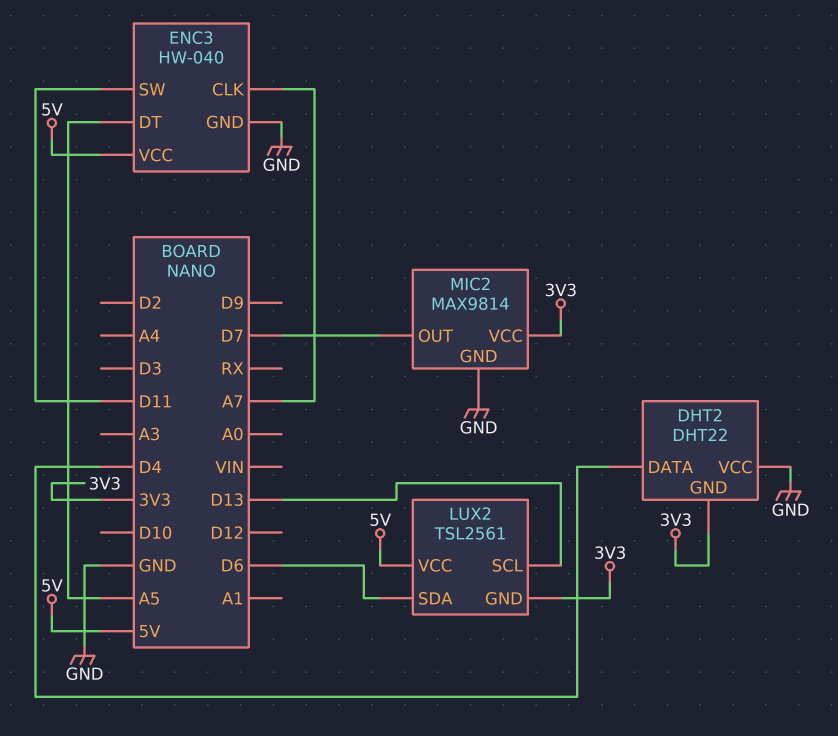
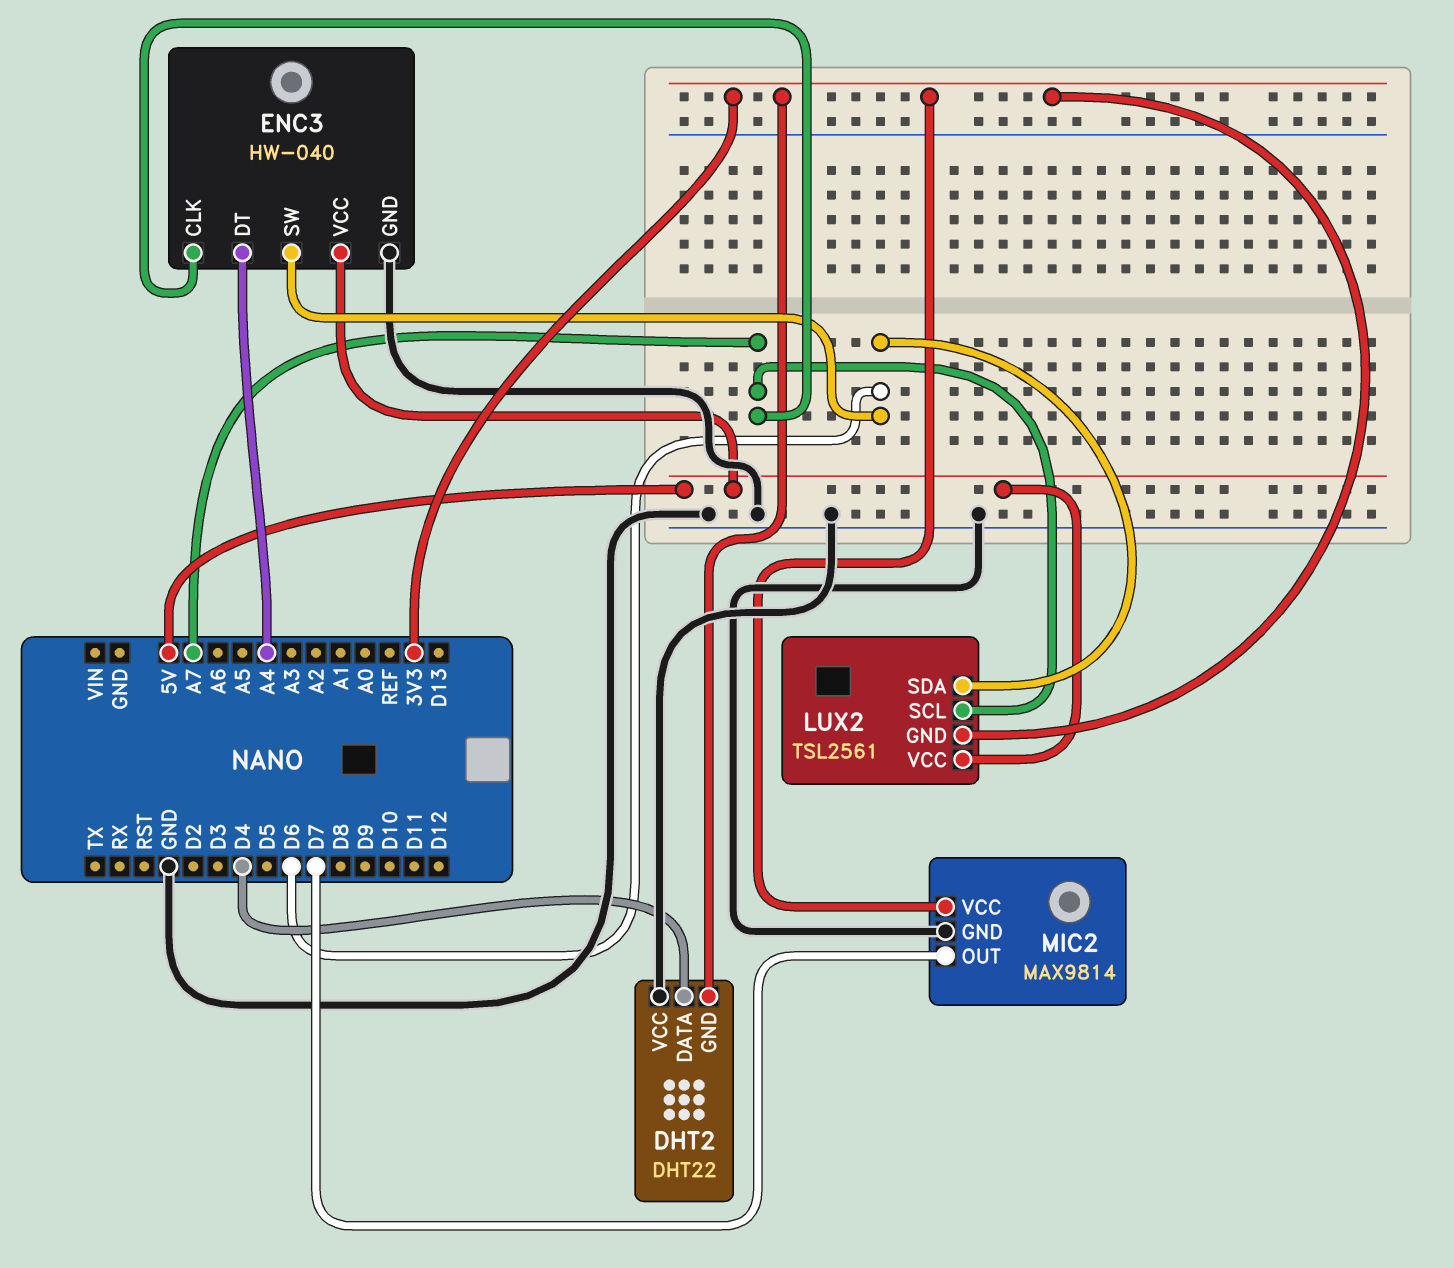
ENC3 pin DT: A5 -> A4
ENC3 pin SW: D11 -> D6
LUX2 pin SCL: D13 -> A7

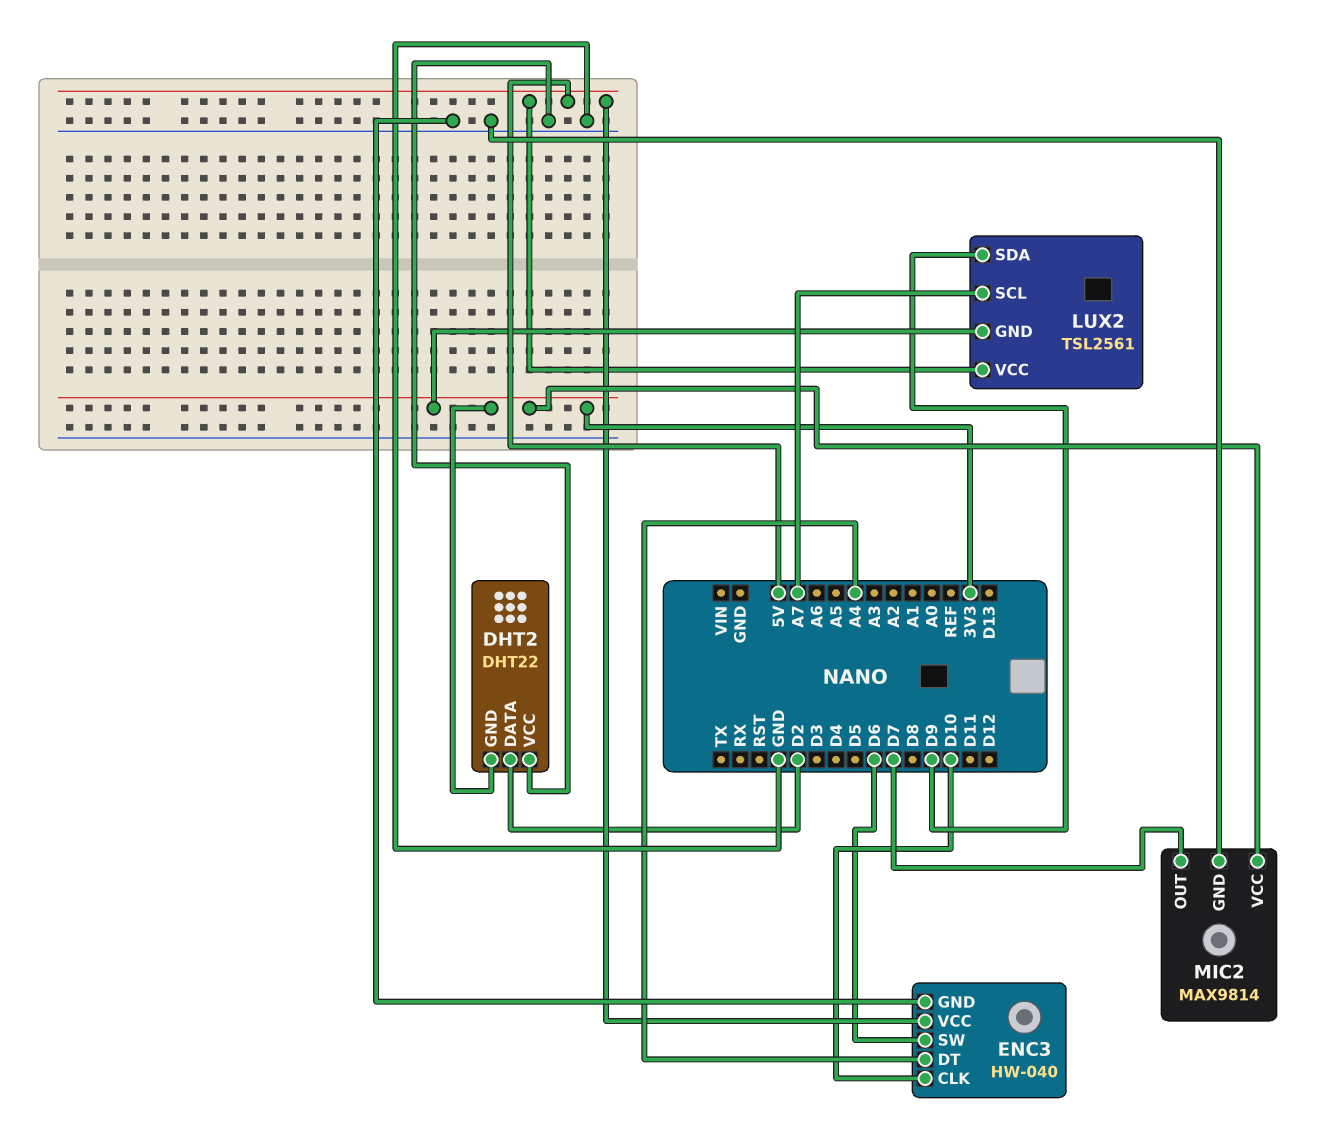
DHT2 pin DATA: D4 -> D2
ENC3 pin CLK: A7 -> D10
LUX2 pin SDA: D6 -> D9

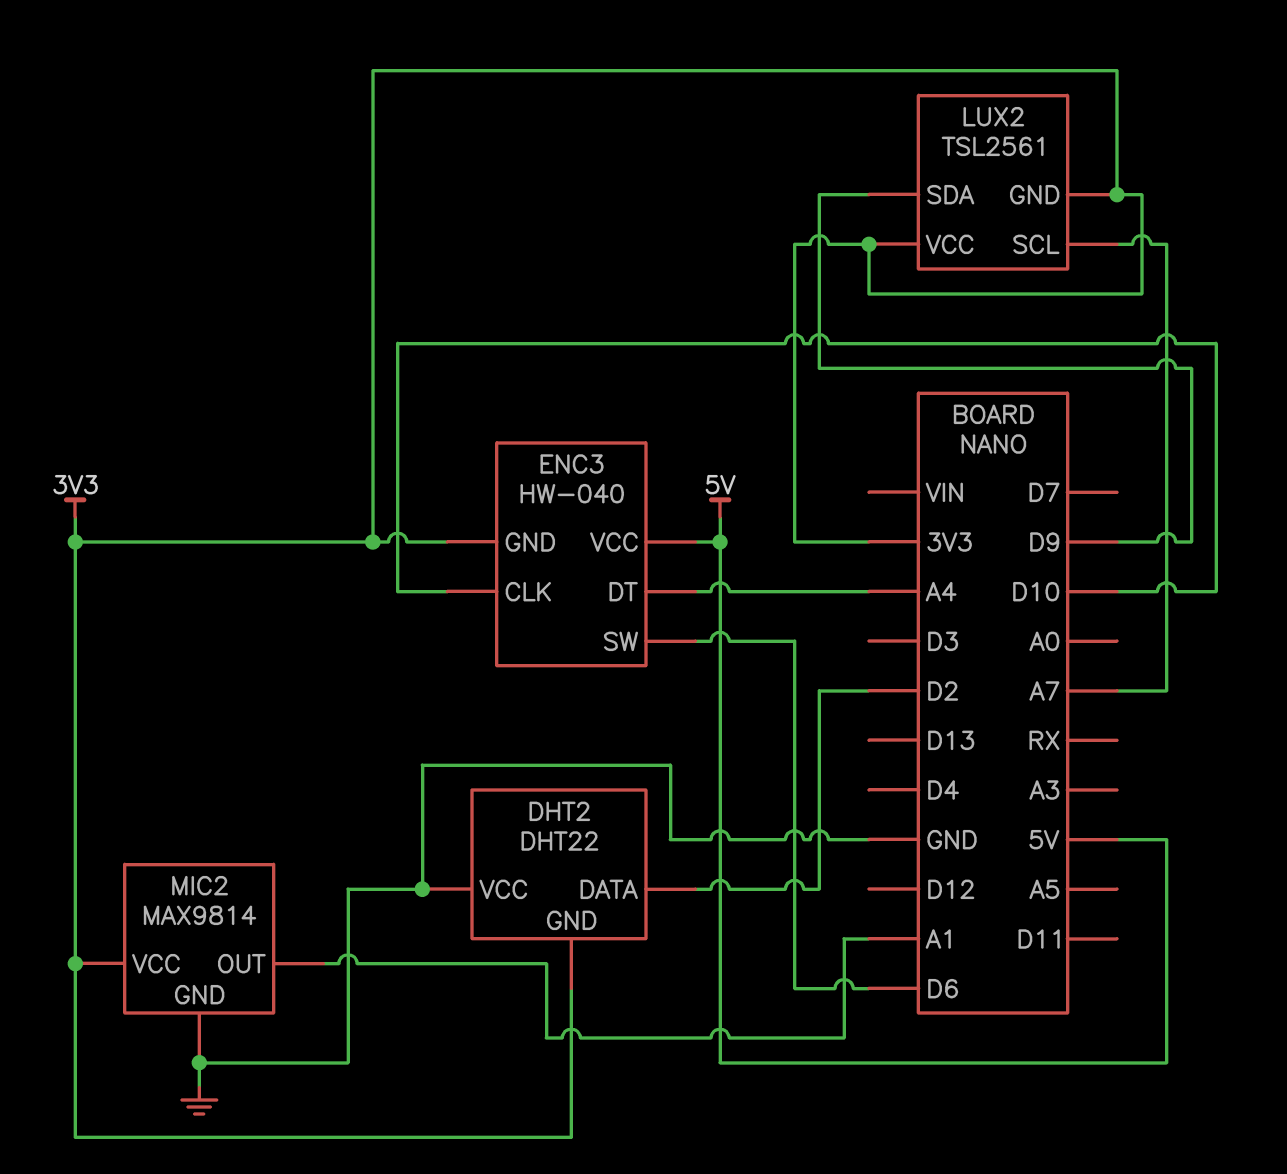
ENC3 pin GND: GND -> 3V3
LUX2 pin VCC: 5V -> 3V3
MIC2 pin OUT: D7 -> A1

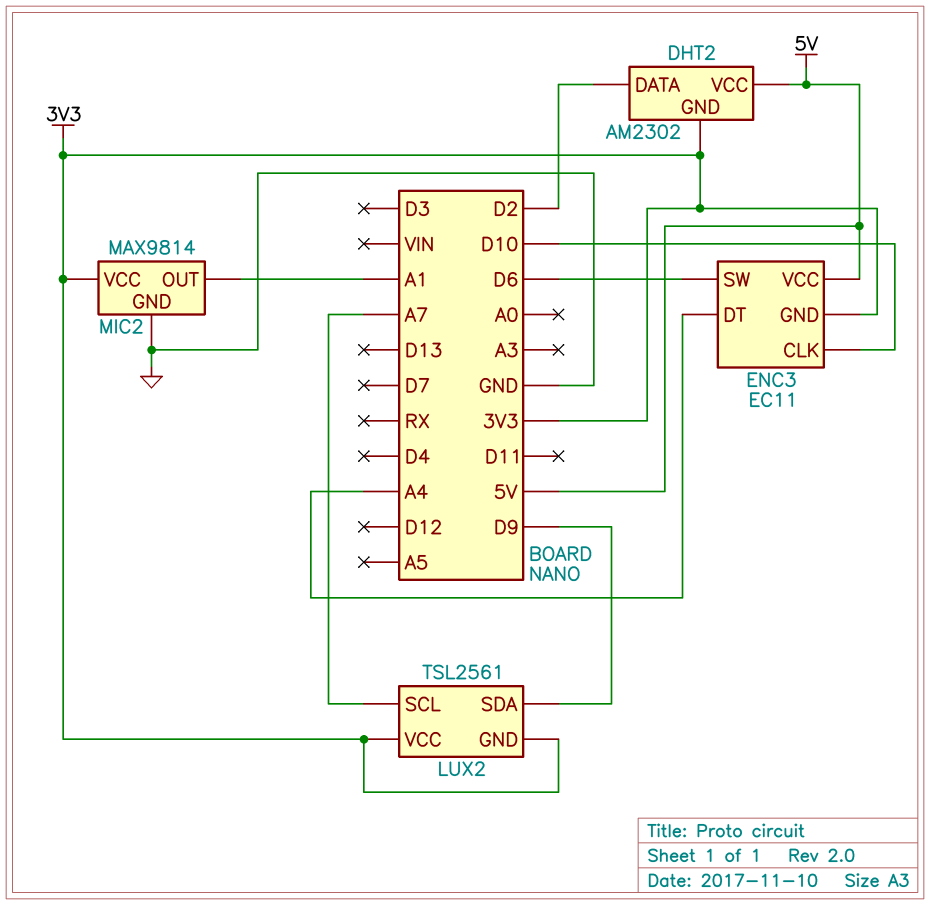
DHT2: DHT22 -> AM2302
DHT2 pin VCC: GND -> 5V
ENC3: HW-040 -> EC11

